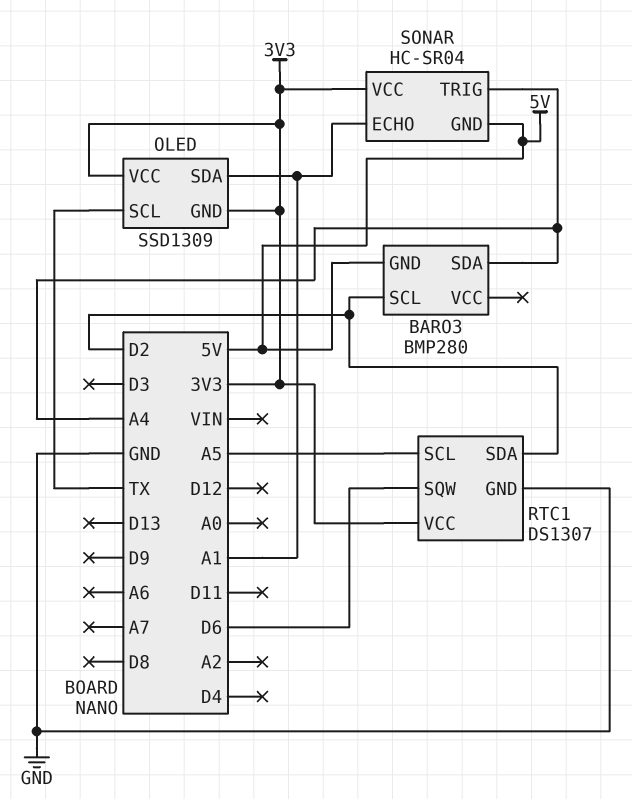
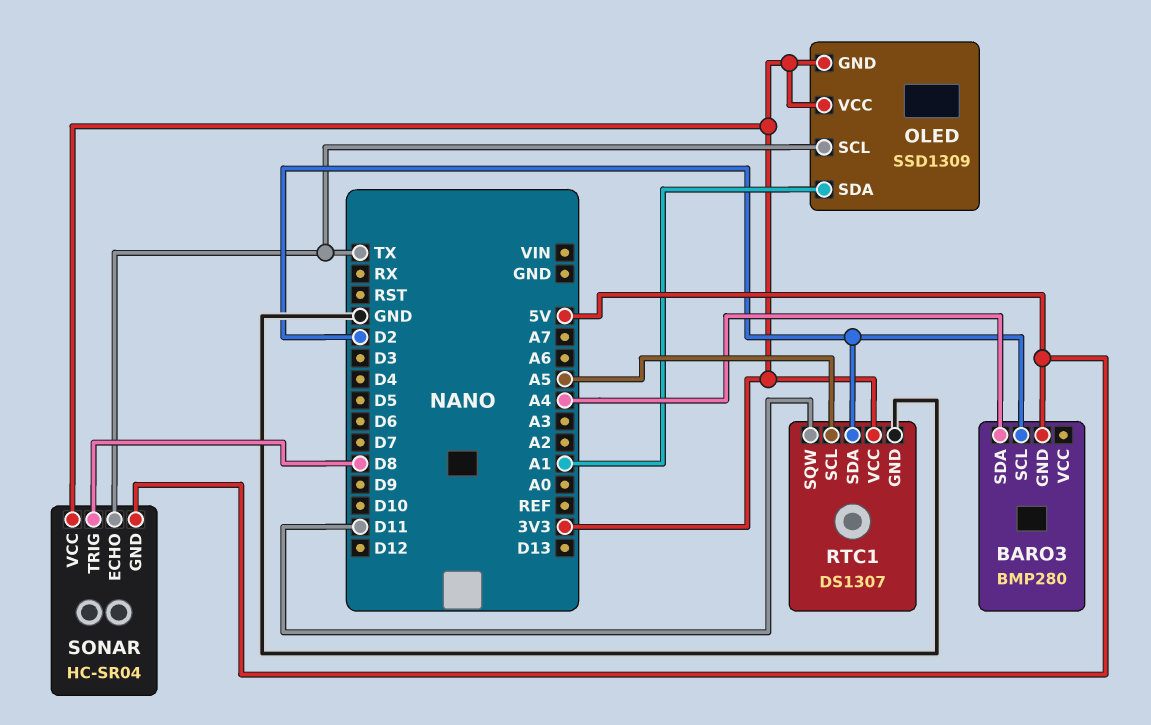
RTC1 pin SQW: D6 -> D11
SONAR pin ECHO: A1 -> TX
SONAR pin TRIG: A4 -> D8

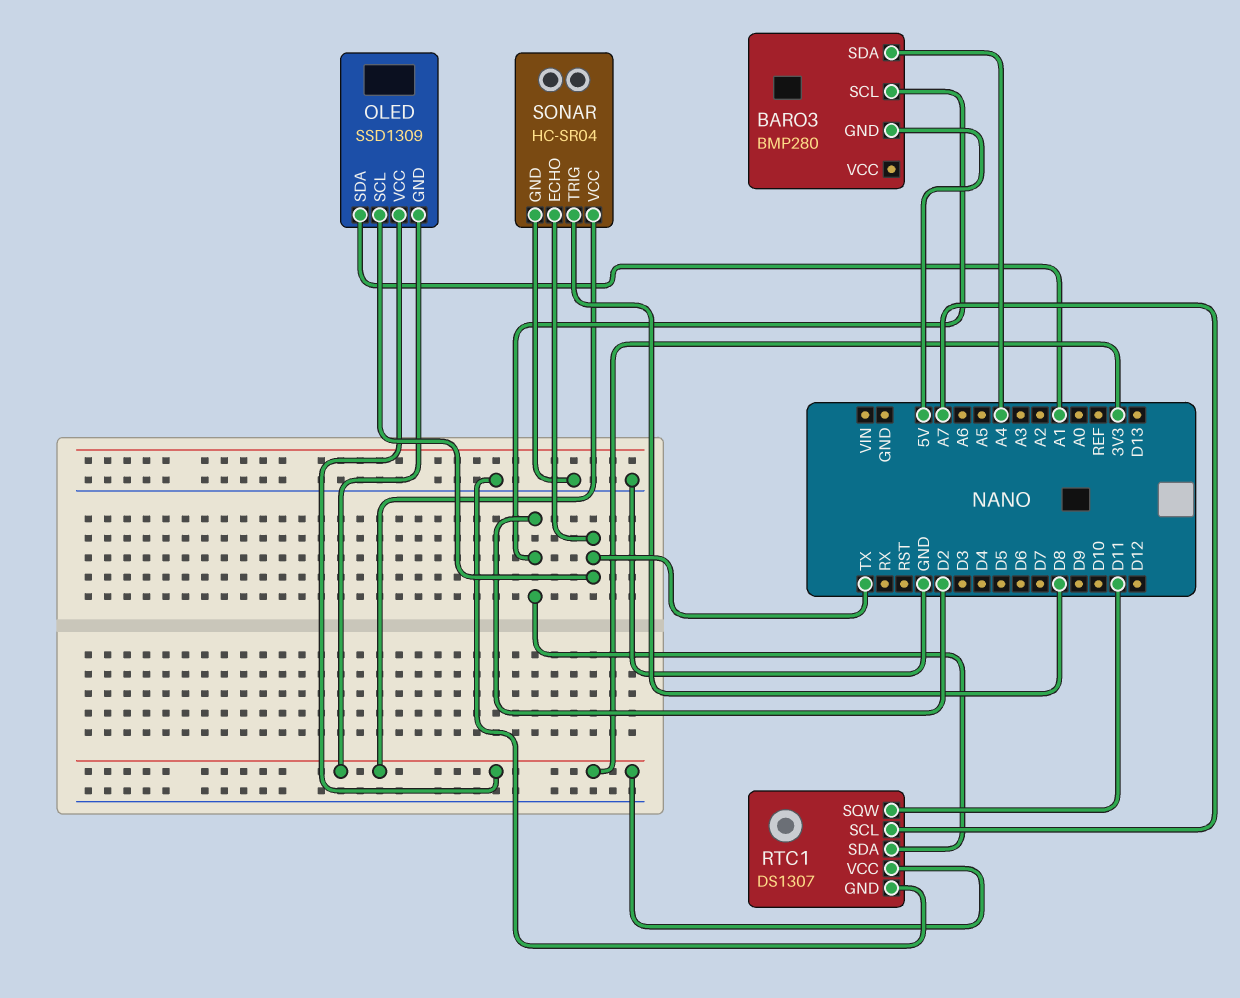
RTC1 pin SCL: A5 -> A7
SONAR pin GND: 5V -> GND

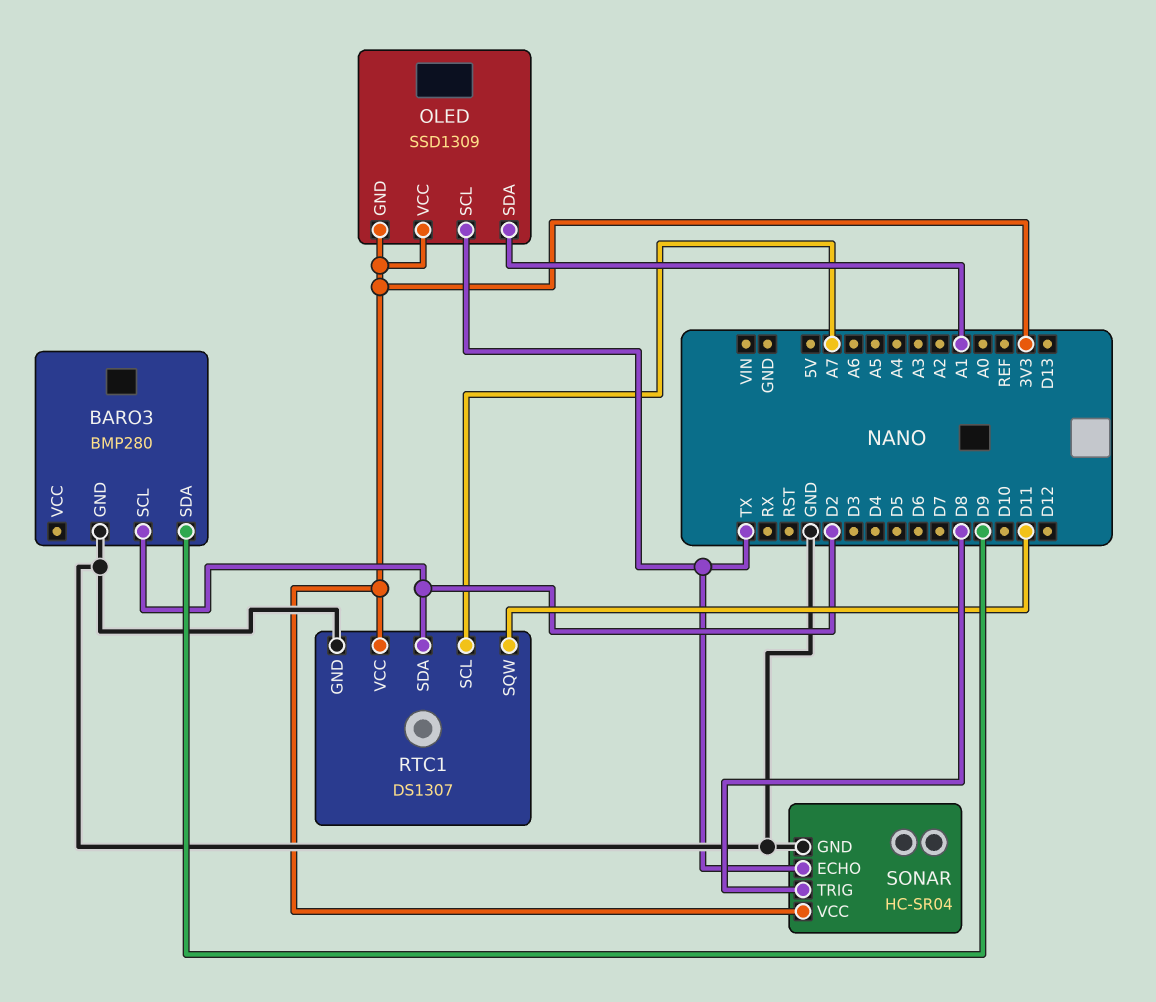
BARO3 pin GND: 5V -> GND
BARO3 pin SDA: A4 -> D9

